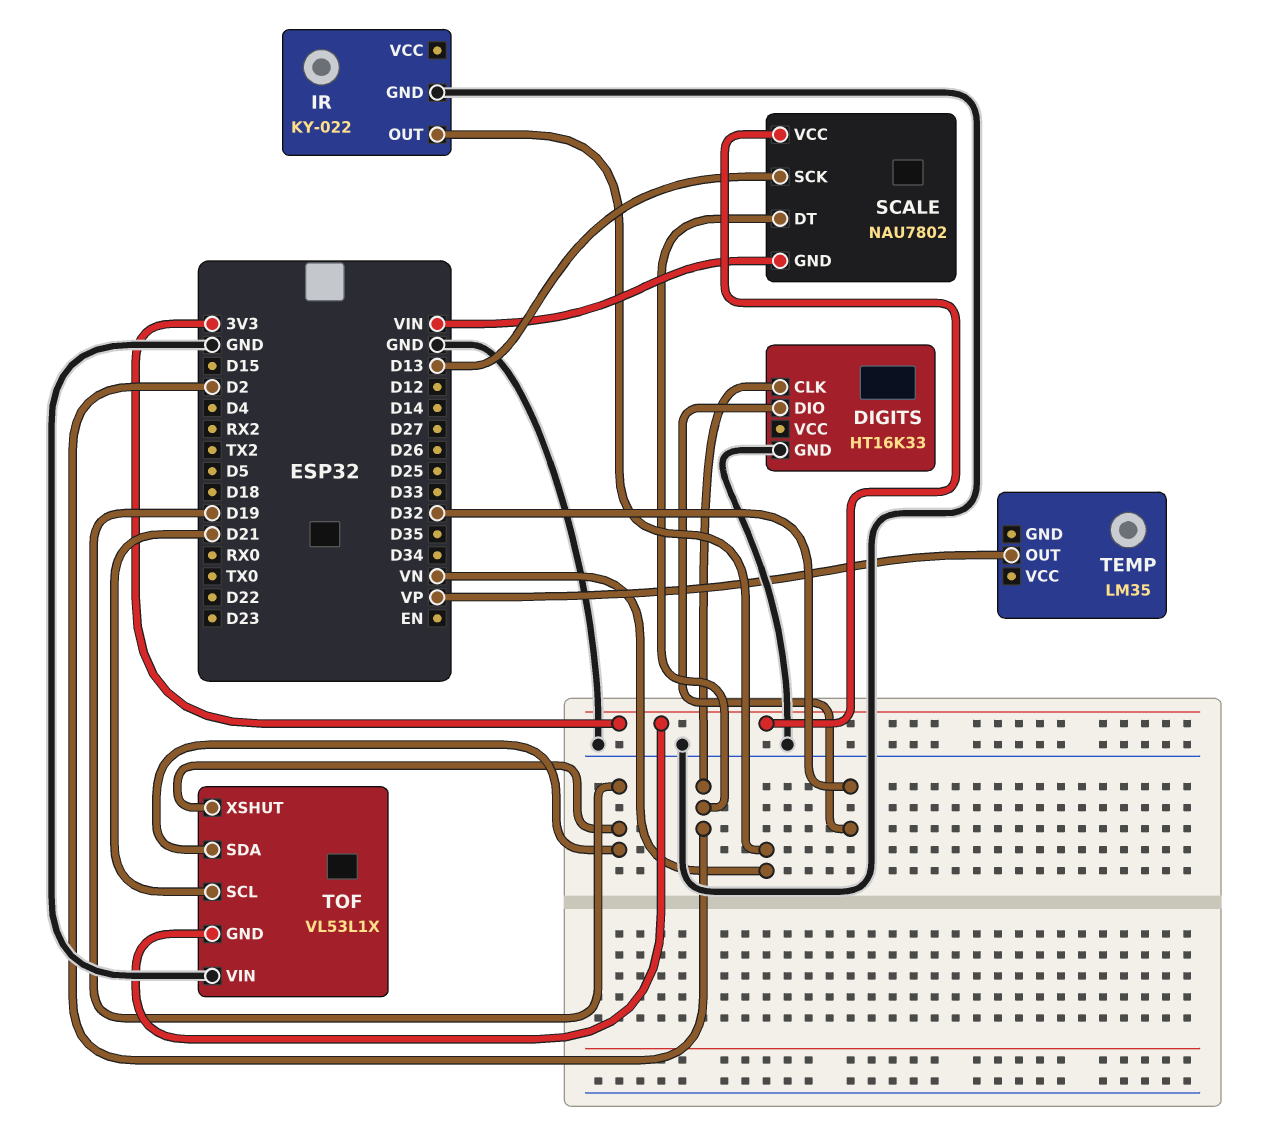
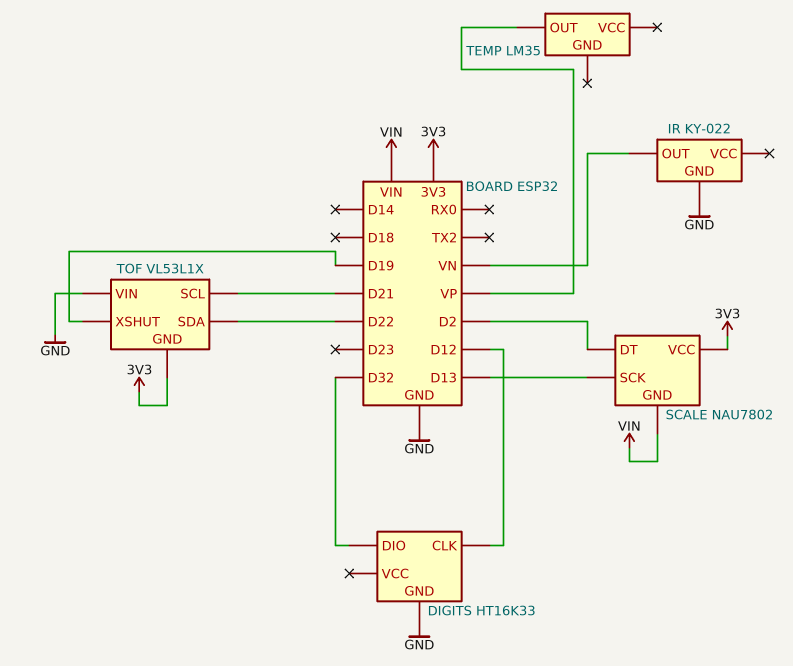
DIGITS pin CLK: D2 -> D12
TOF pin SDA: D19 -> D22

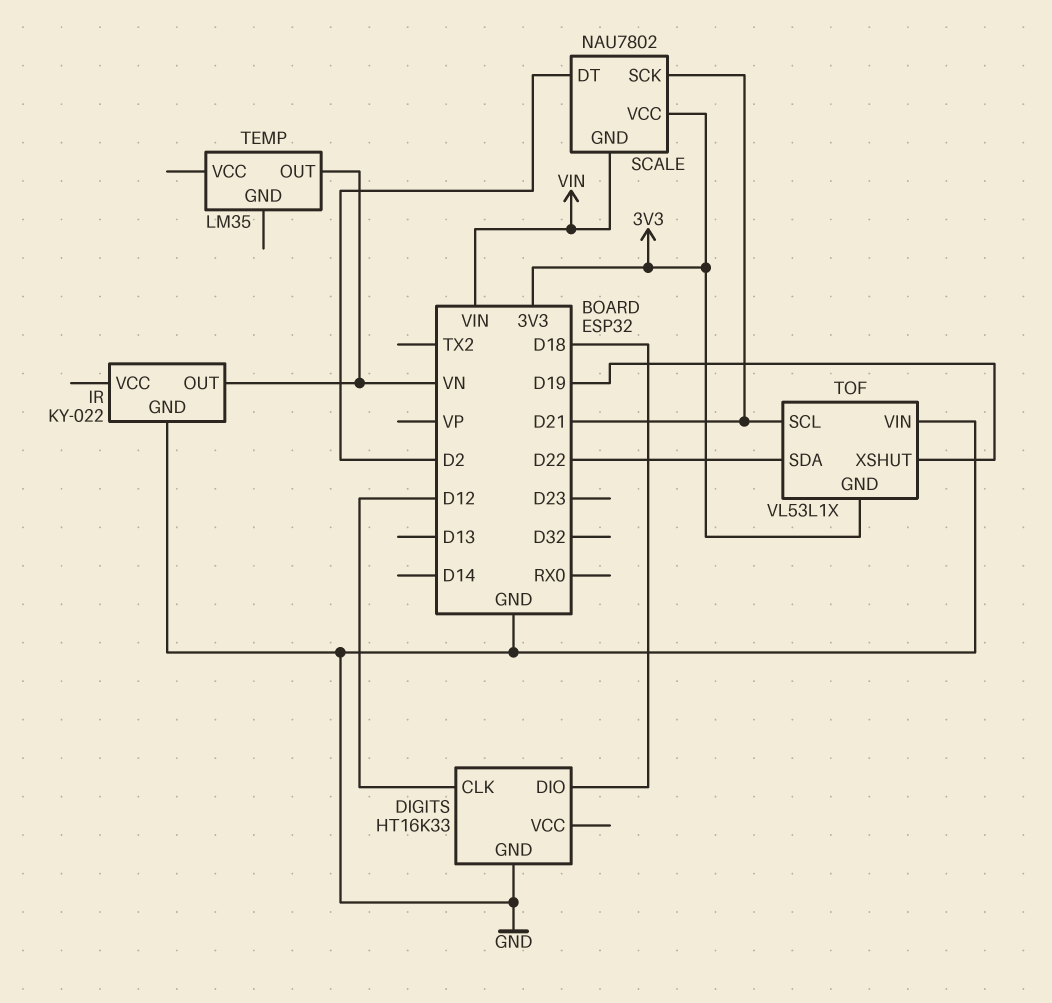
DIGITS pin DIO: D32 -> D18
SCALE pin SCK: D13 -> D21
TEMP pin OUT: VP -> VN

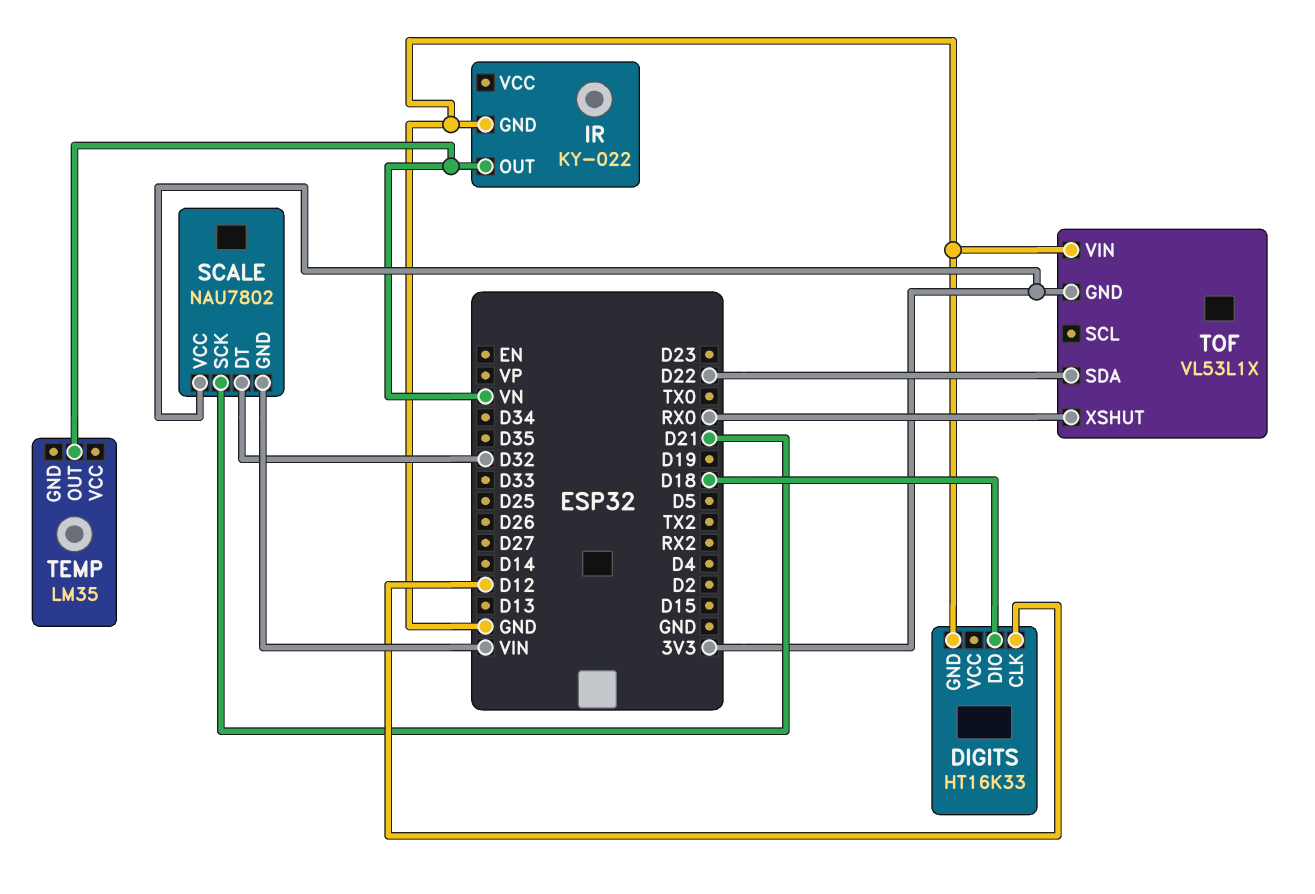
SCALE pin DT: D2 -> D32
TOF pin SCL: D21 -> none
TOF pin XSHUT: D19 -> RX0

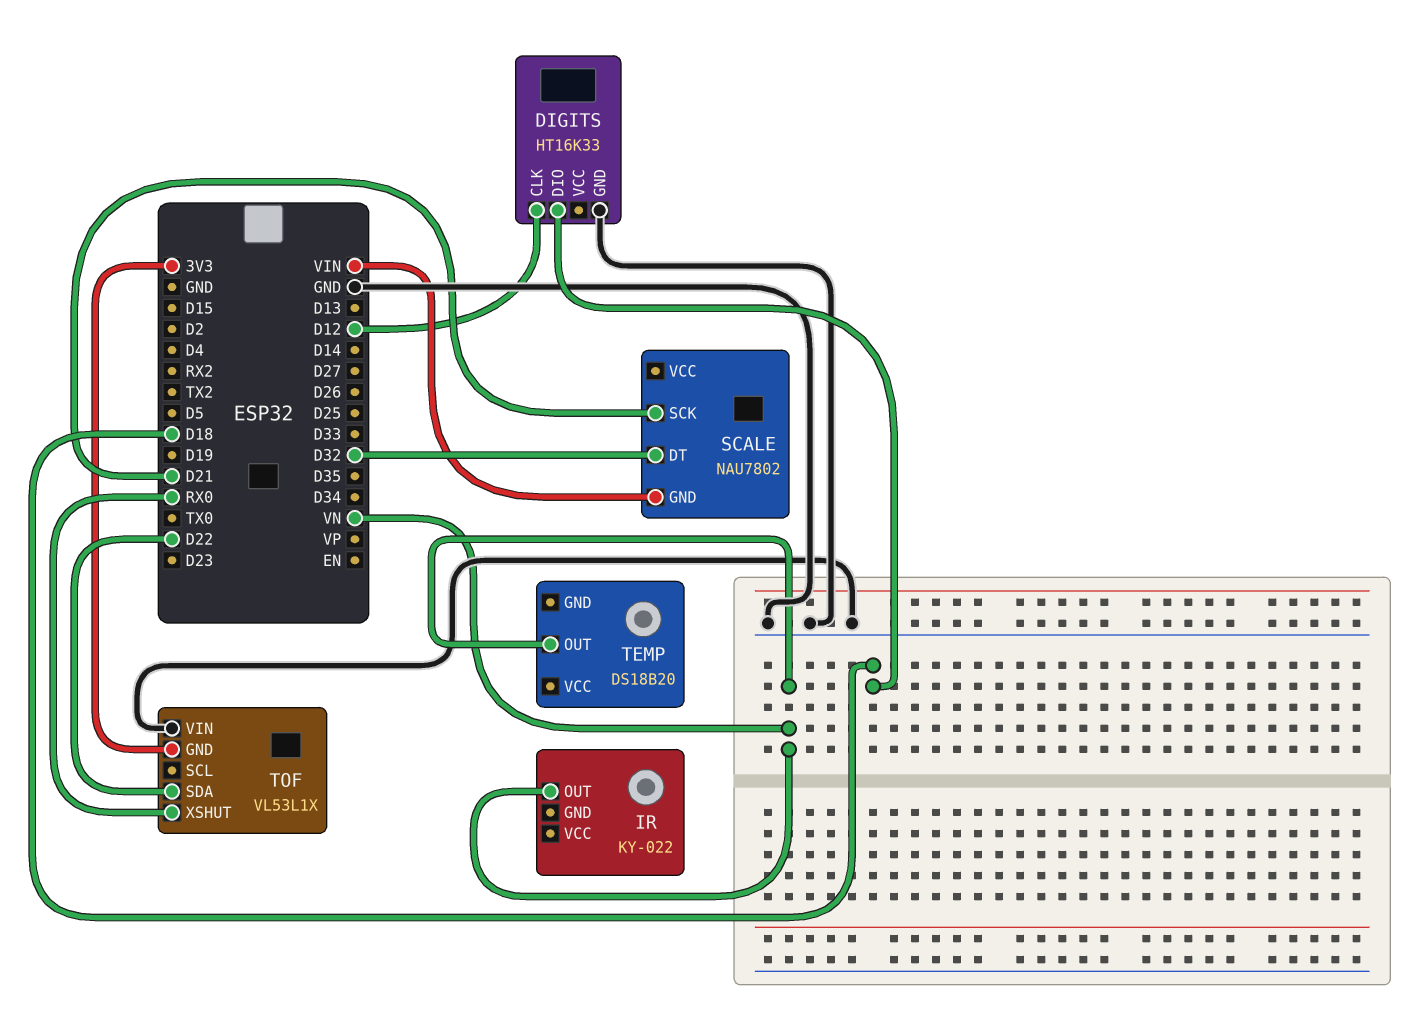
IR pin GND: GND -> none
SCALE pin VCC: 3V3 -> none
TEMP: LM35 -> DS18B20

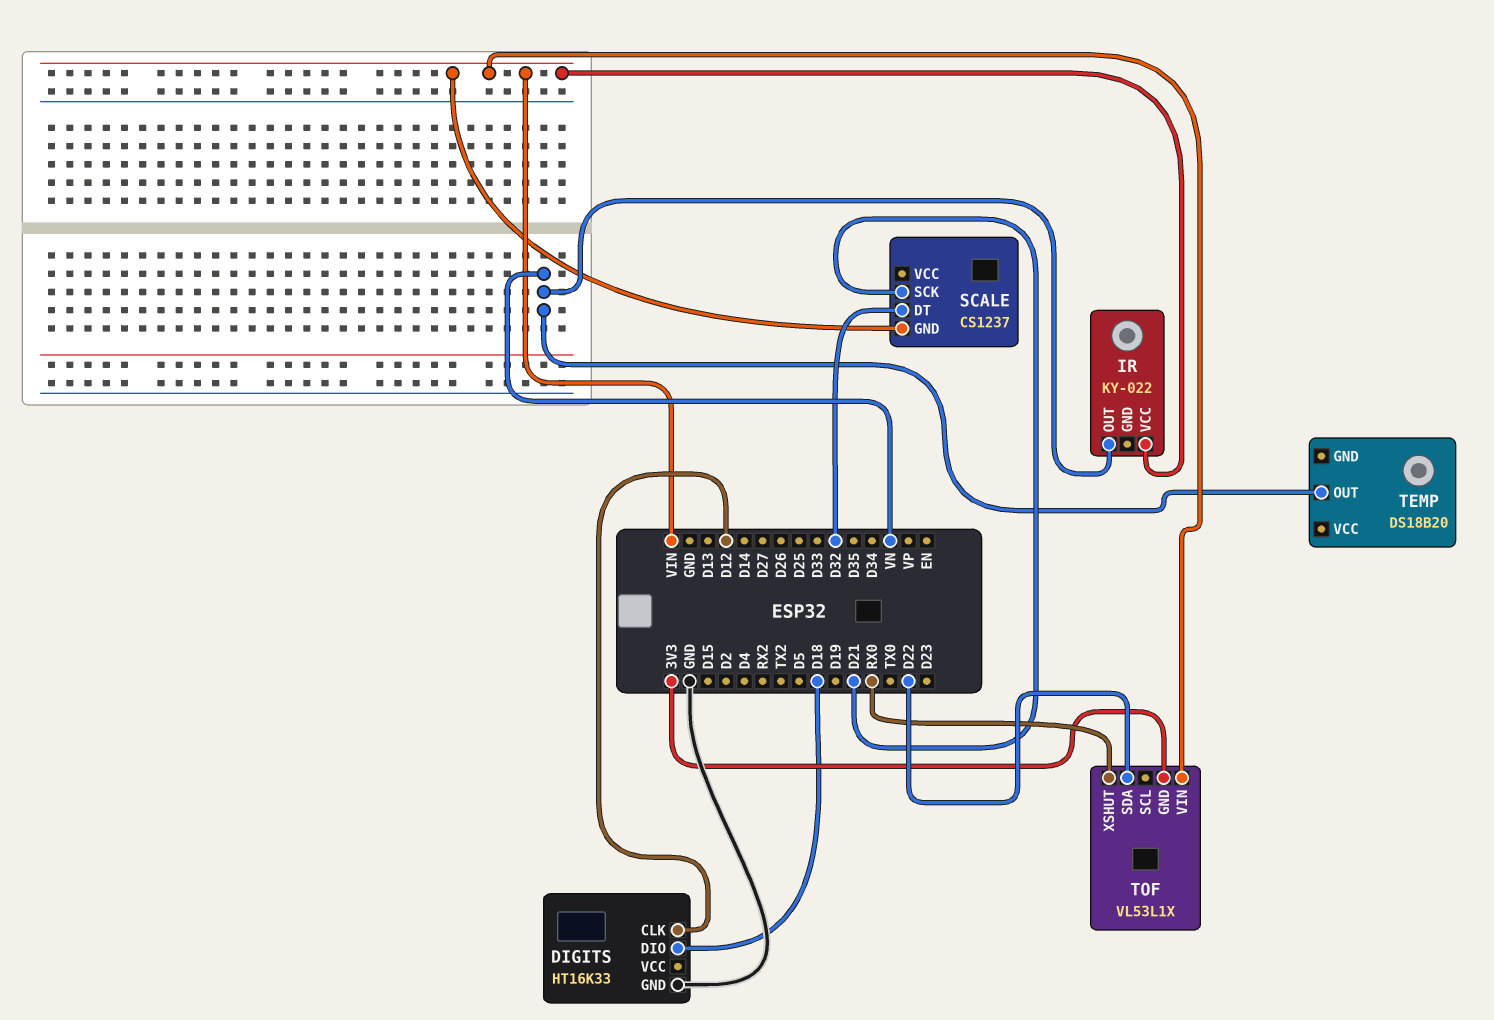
IR pin VCC: none -> VIN
SCALE: NAU7802 -> CS1237
TOF pin VIN: GND -> VIN

